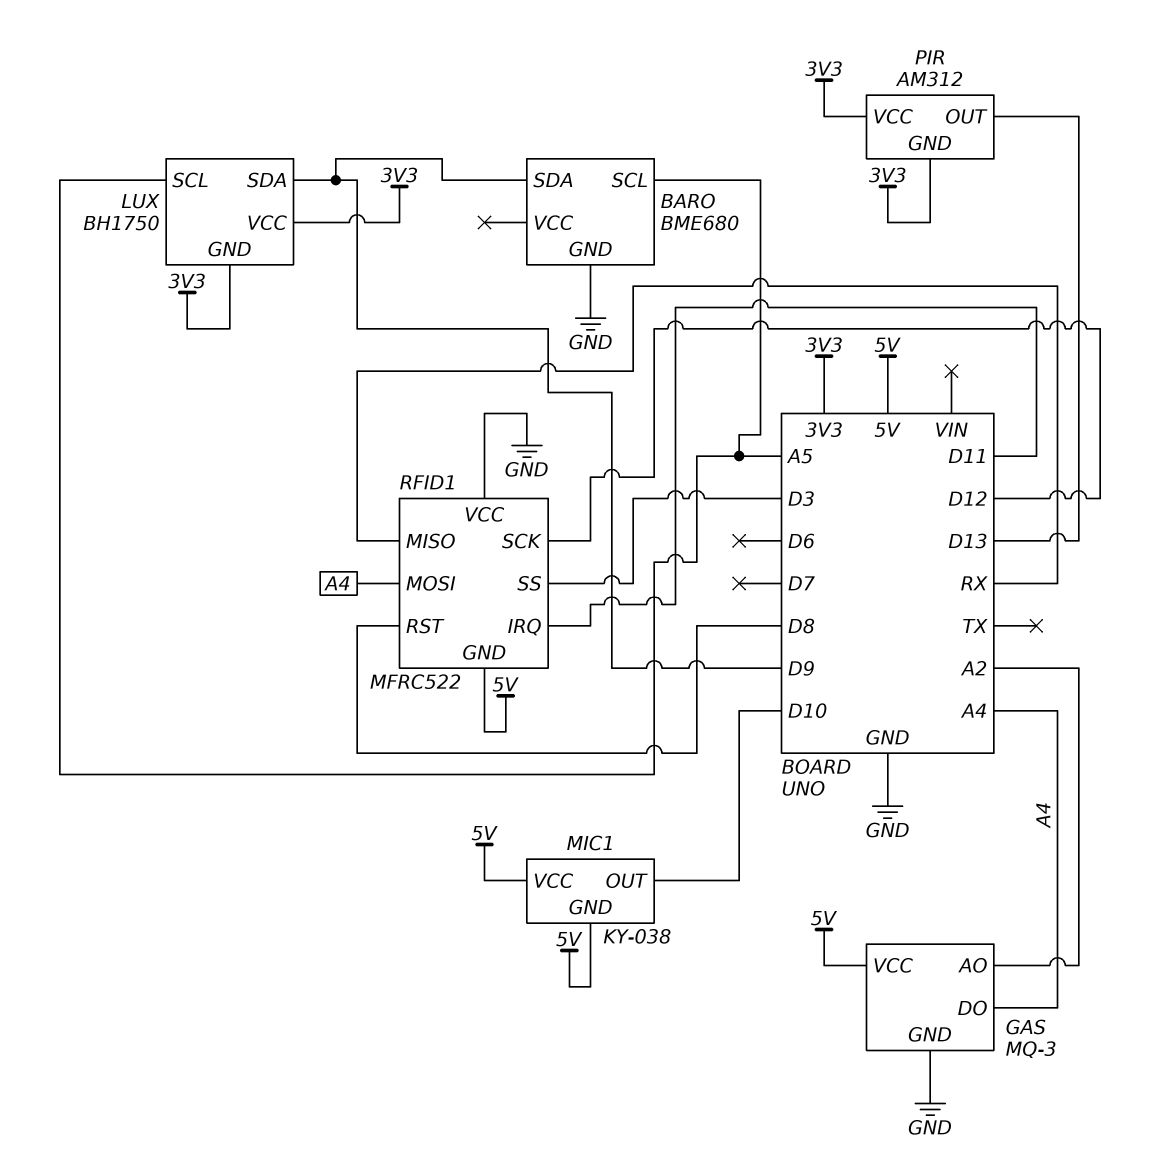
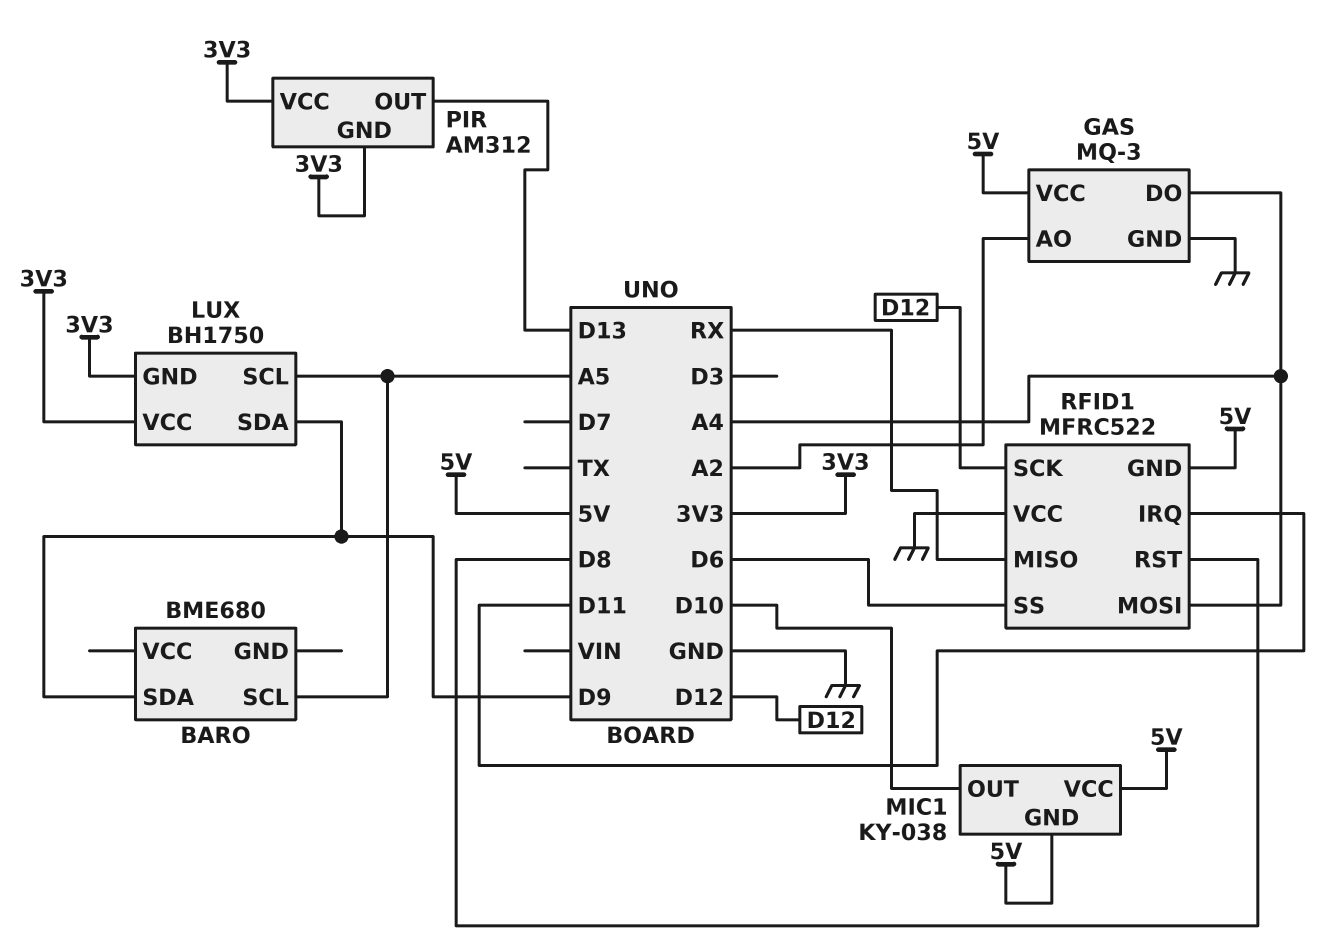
BARO pin GND: GND -> none
RFID1 pin SS: D3 -> D6

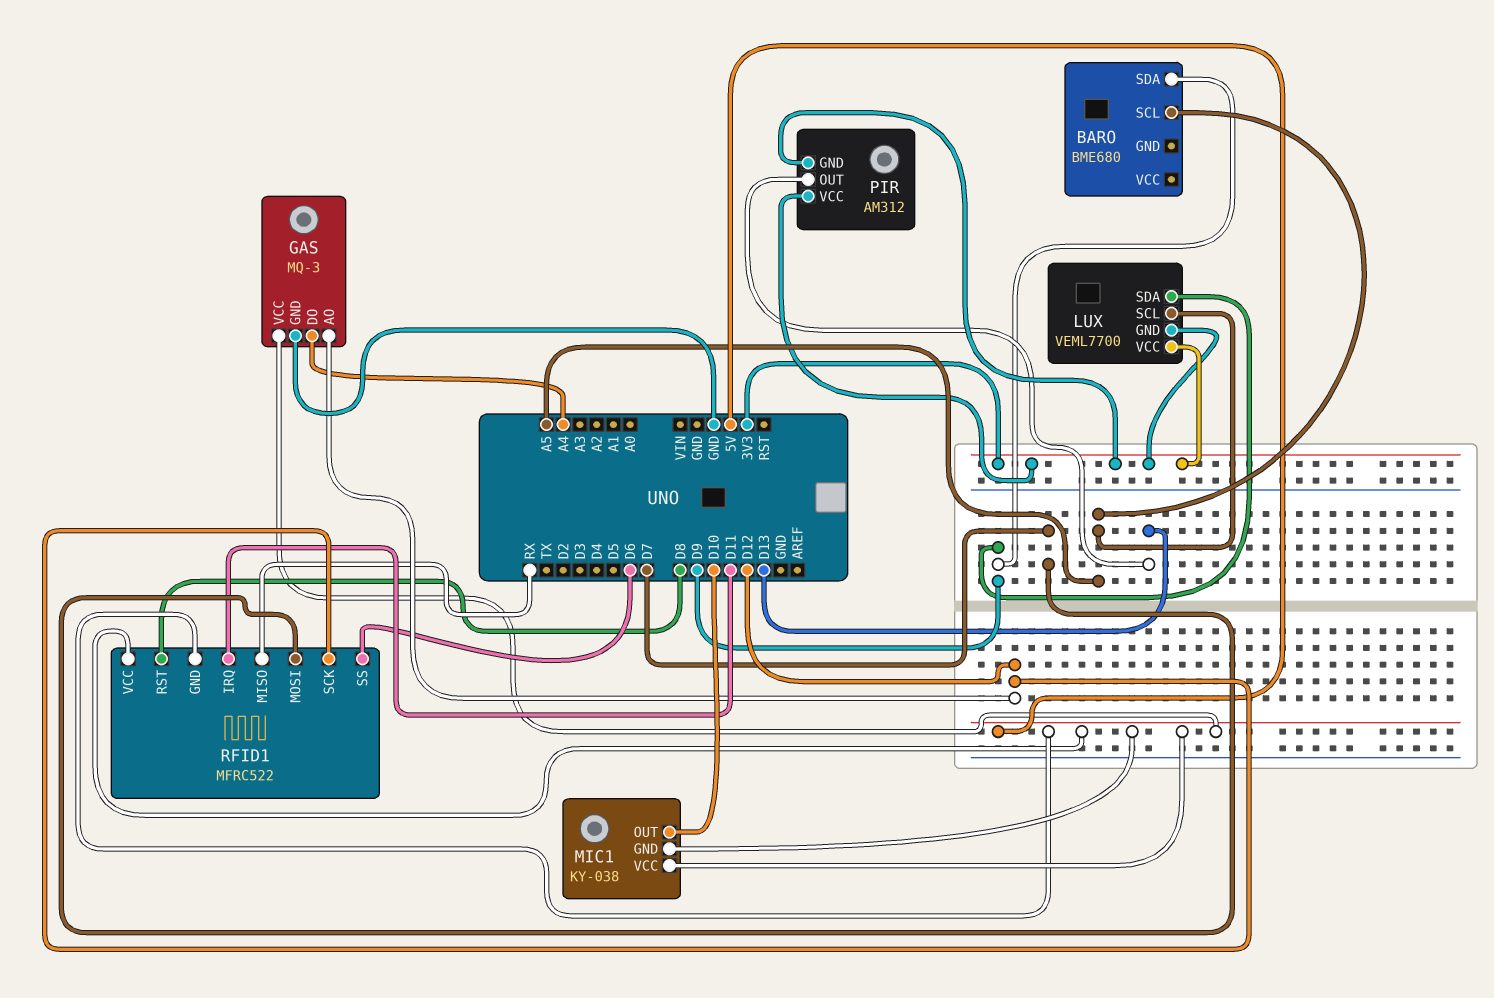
GAS pin AO: A2 -> D12
LUX: BH1750 -> VEML7700
RFID1 pin MOSI: A4 -> D7
RFID1 pin VCC: GND -> 5V

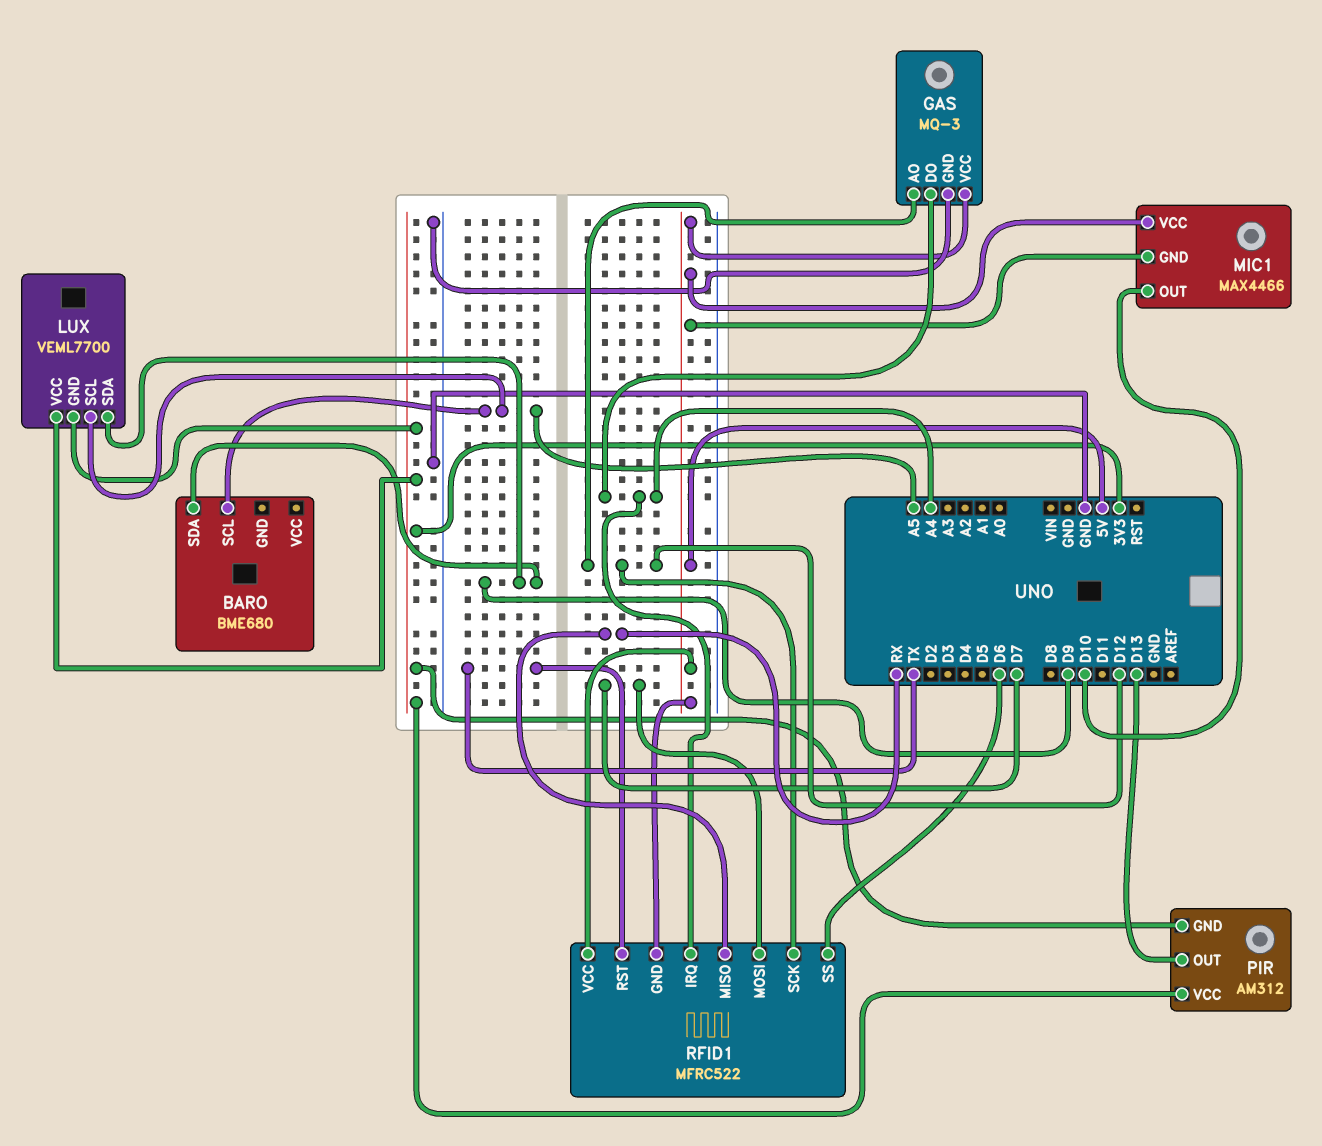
MIC1: KY-038 -> MAX4466
RFID1 pin IRQ: D11 -> A4
RFID1 pin RST: D8 -> TX

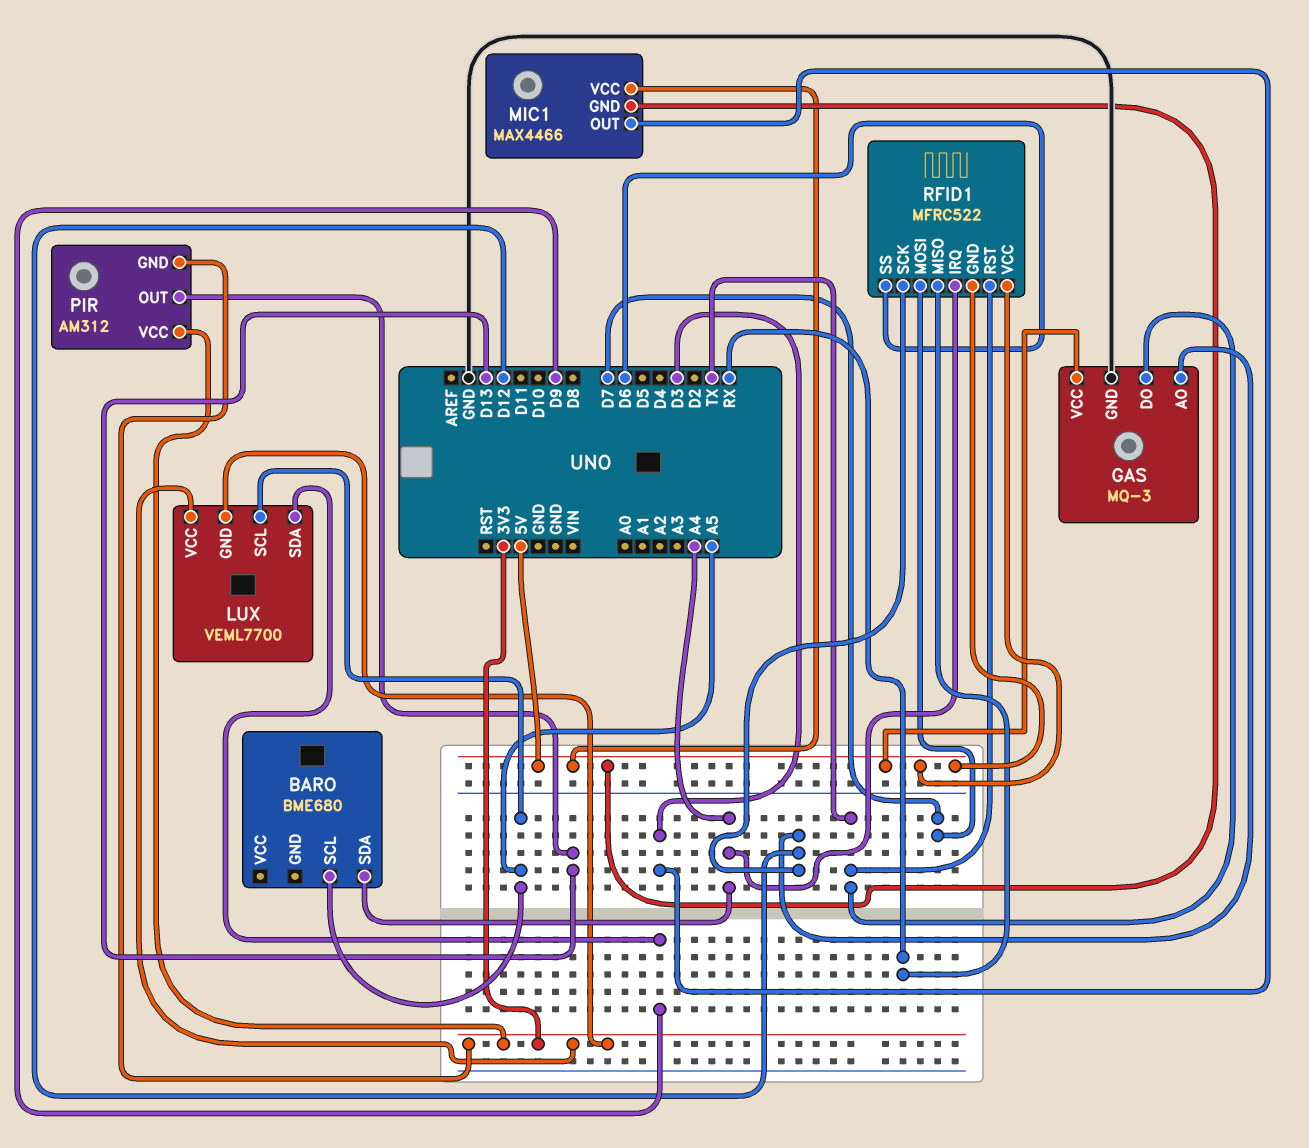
BARO pin SDA: D9 -> A4
GAS pin DO: A4 -> TX
MIC1 pin OUT: D10 -> D3

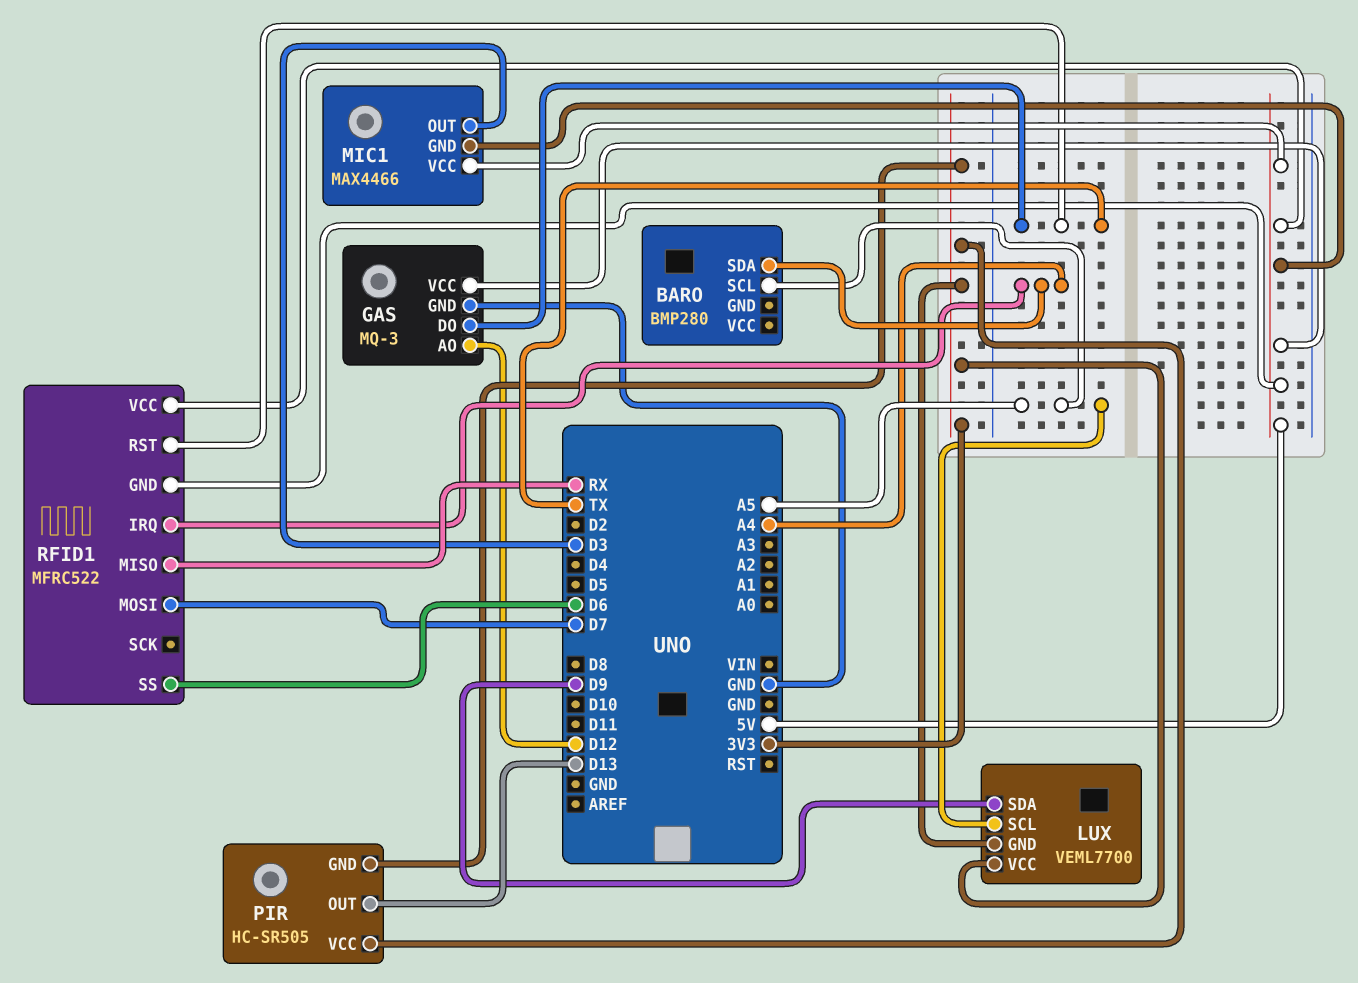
BARO: BME680 -> BMP280
PIR: AM312 -> HC-SR505
RFID1 pin SCK: D12 -> none

